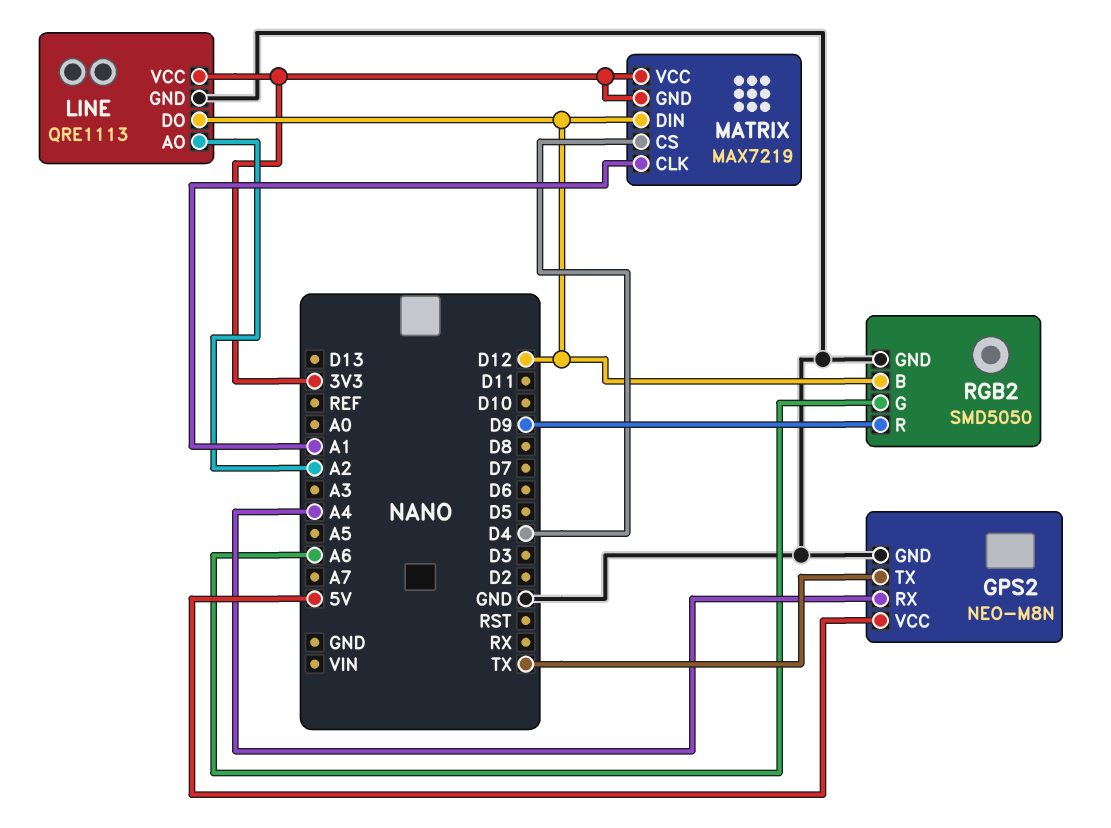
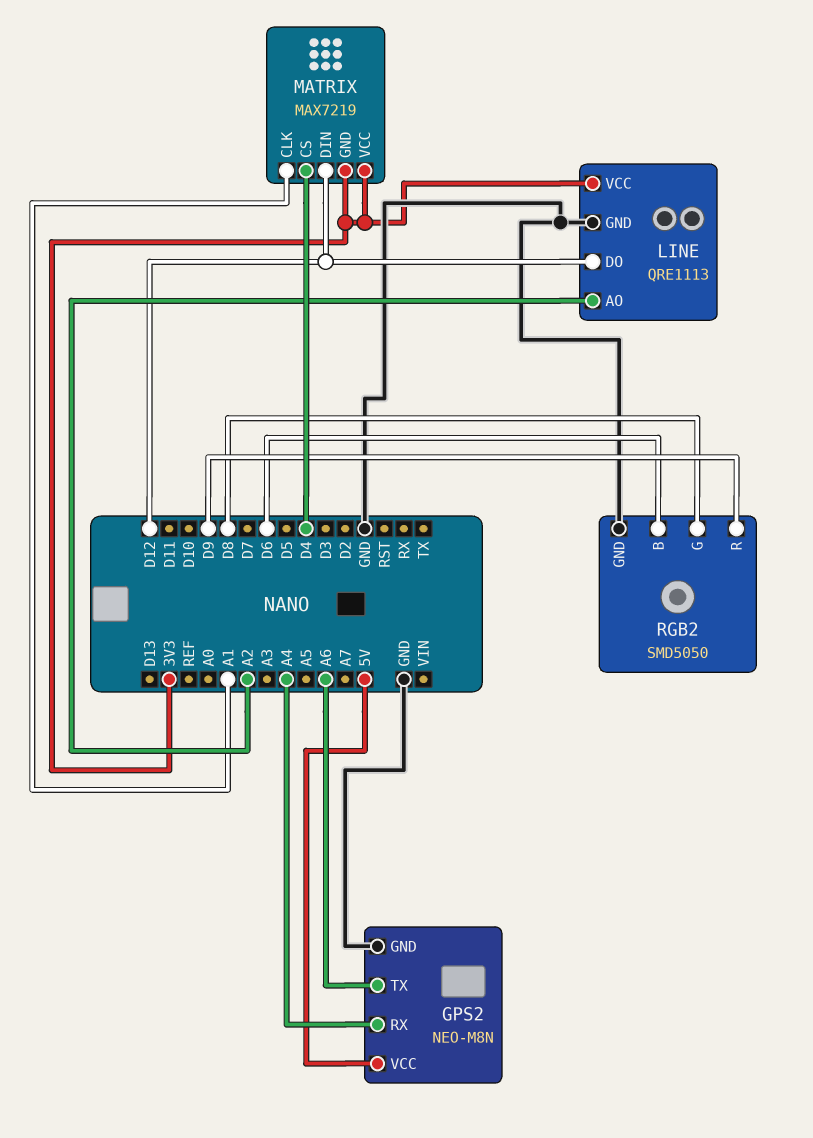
GPS2 pin TX: TX -> A6
RGB2 pin B: D12 -> D6
RGB2 pin G: A6 -> D8

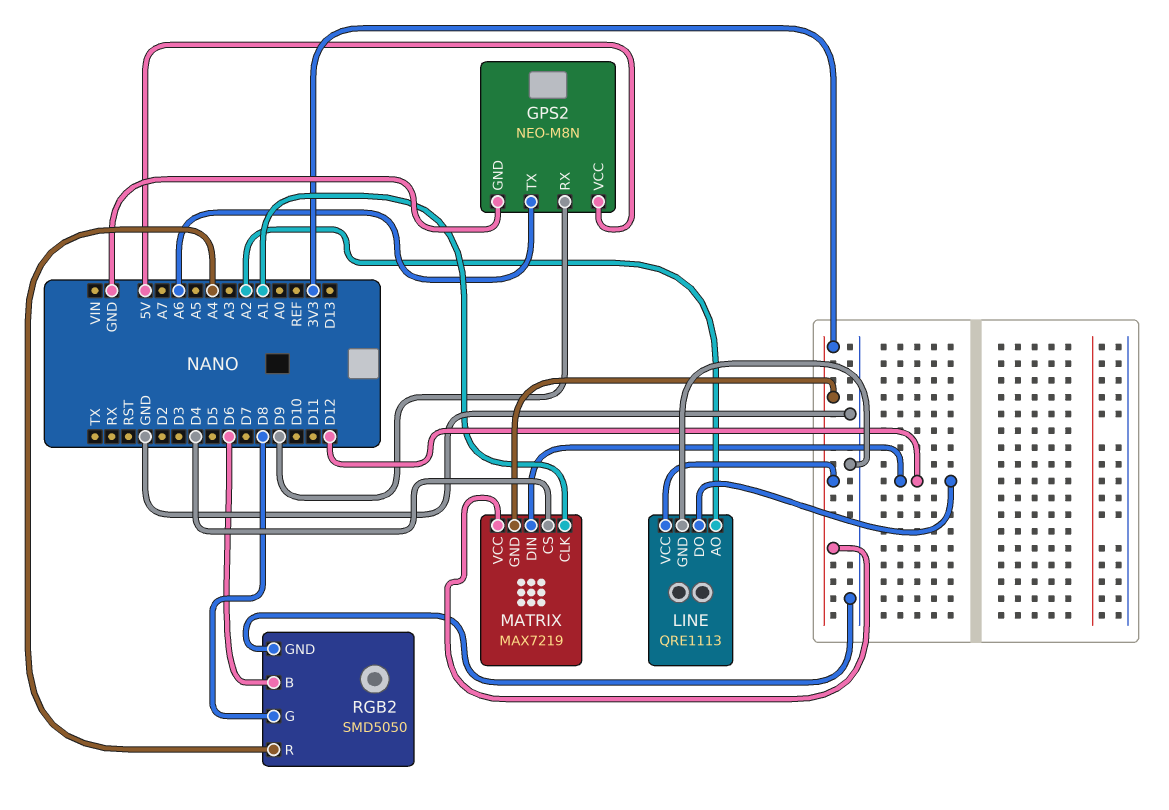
GPS2 pin RX: A4 -> D9
RGB2 pin R: D9 -> A4

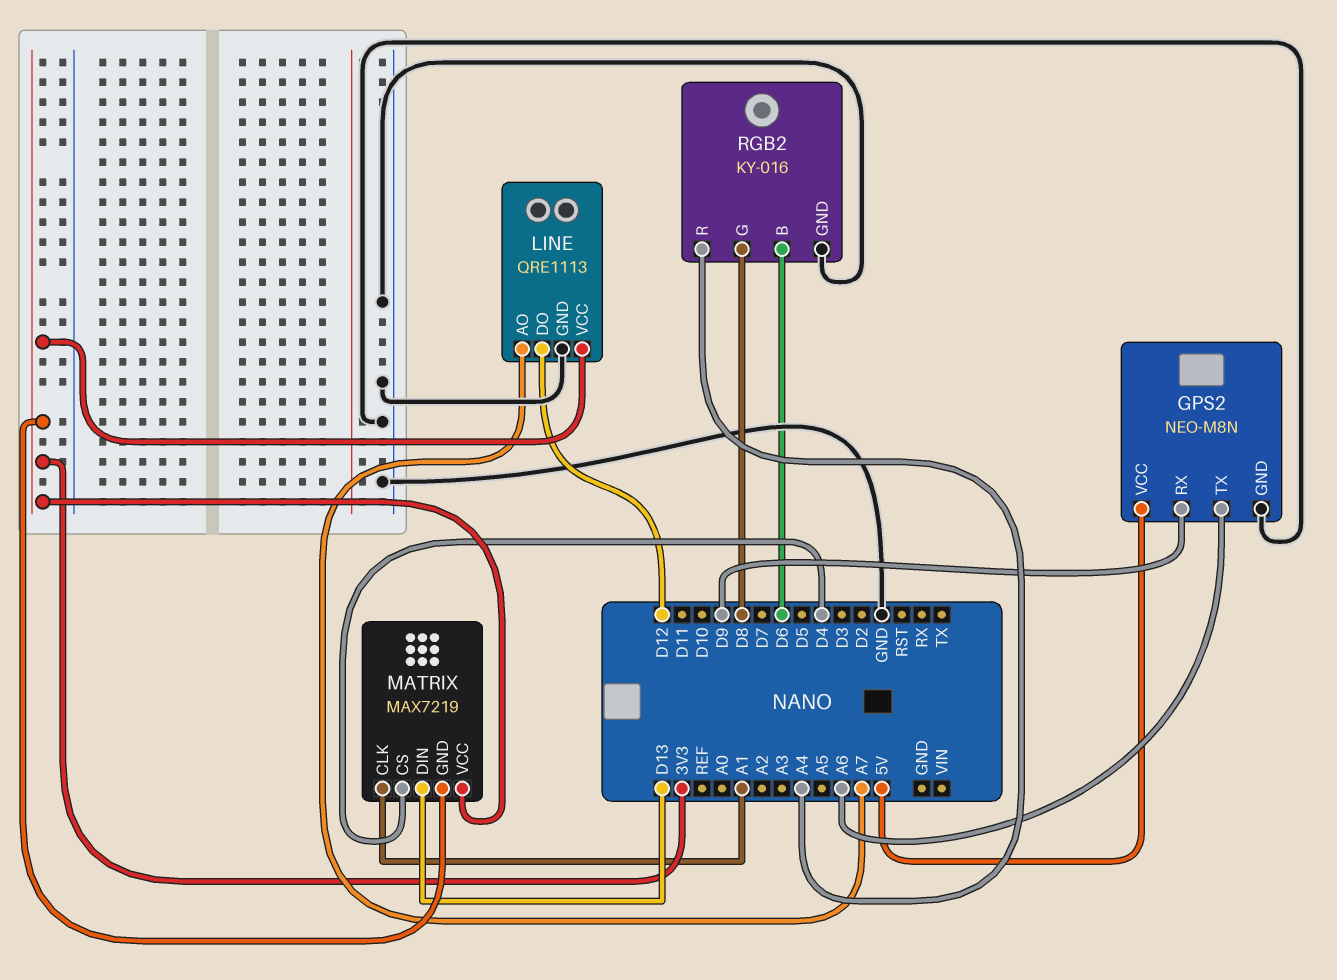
LINE pin AO: A2 -> A7
MATRIX pin DIN: D12 -> D13
RGB2: SMD5050 -> KY-016

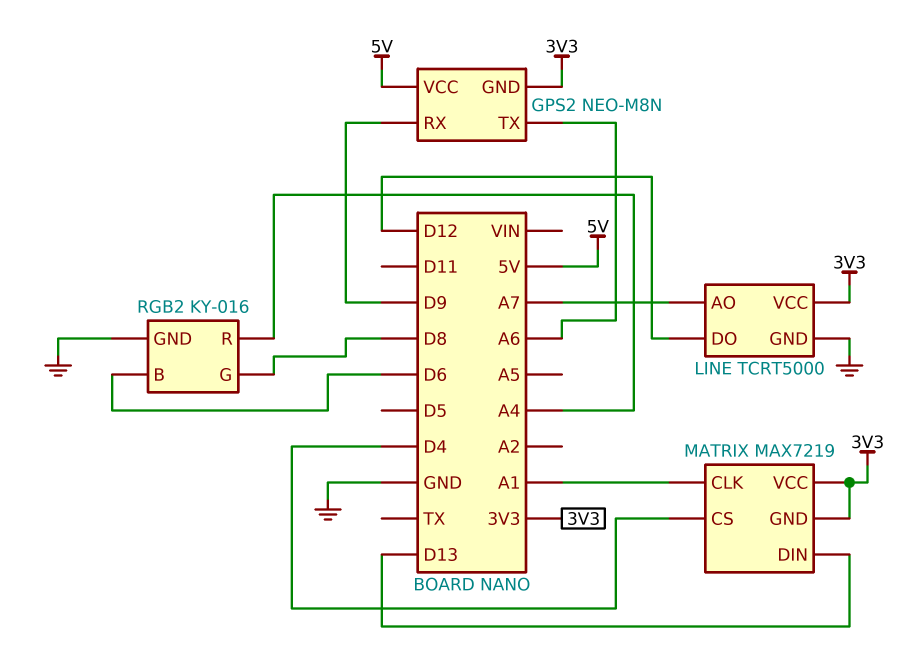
GPS2 pin GND: GND -> 3V3
LINE: QRE1113 -> TCRT5000

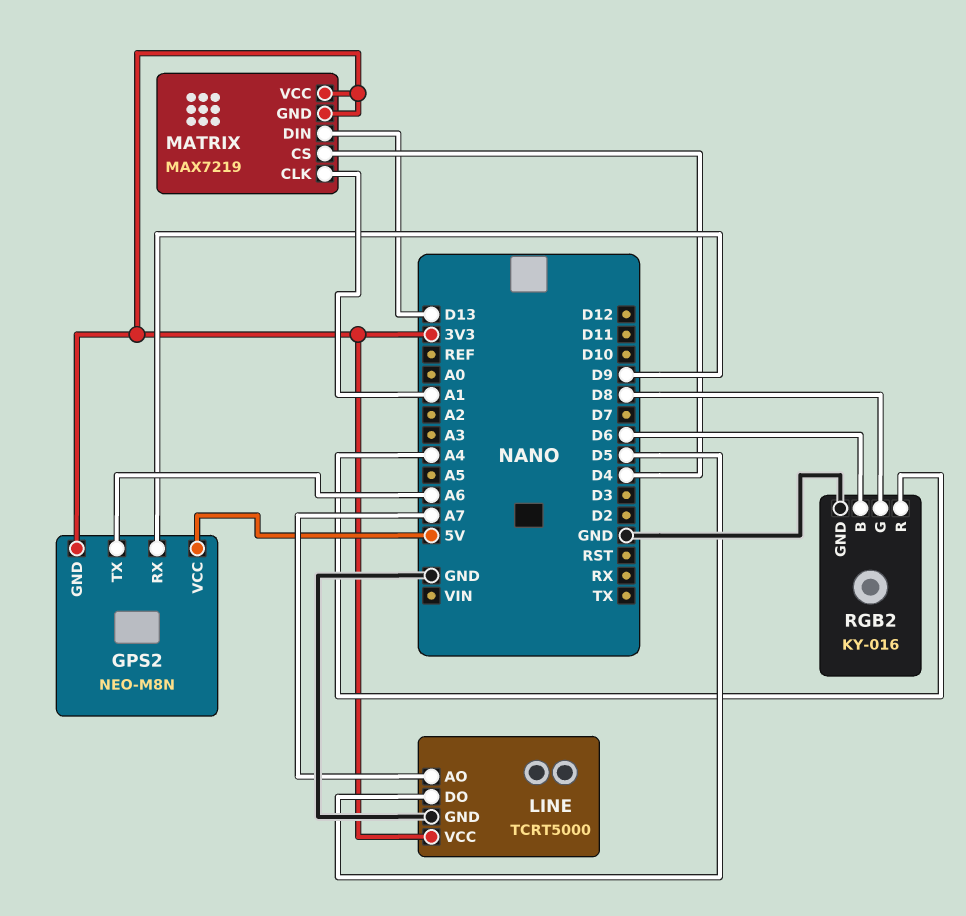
LINE pin DO: D12 -> D5

